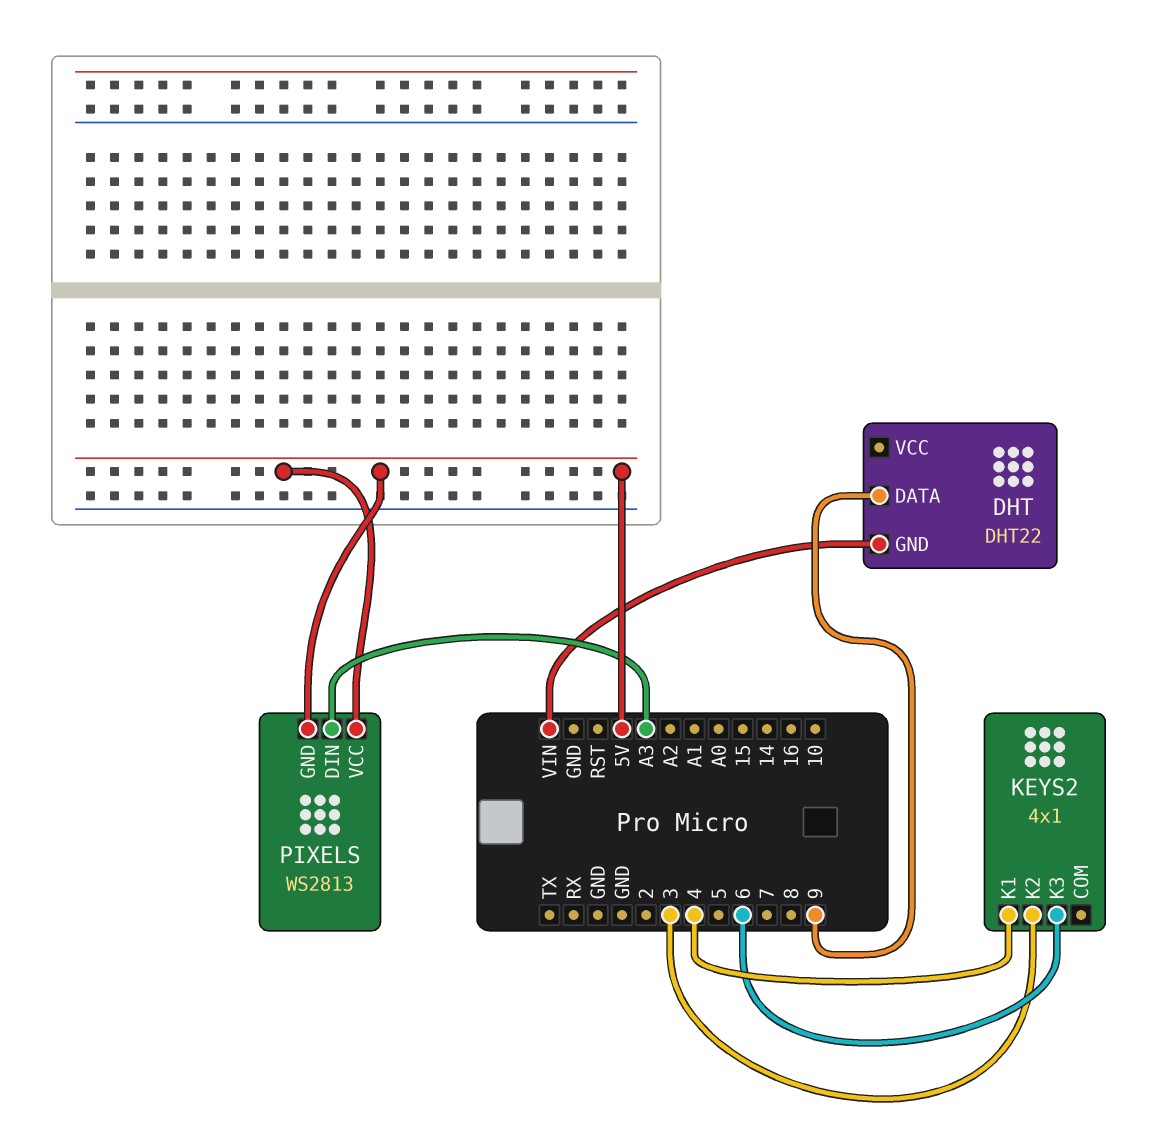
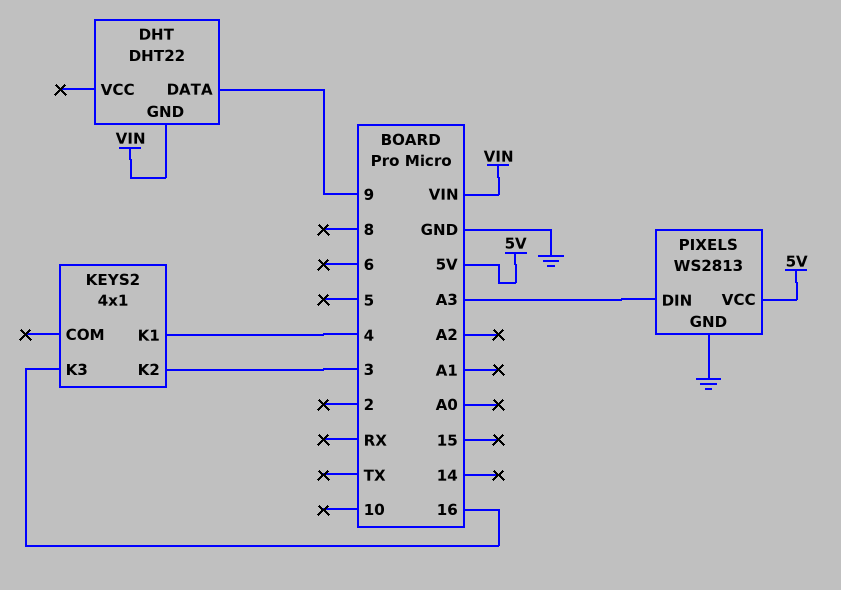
KEYS2 pin K3: 6 -> 16
PIXELS pin GND: 5V -> GND

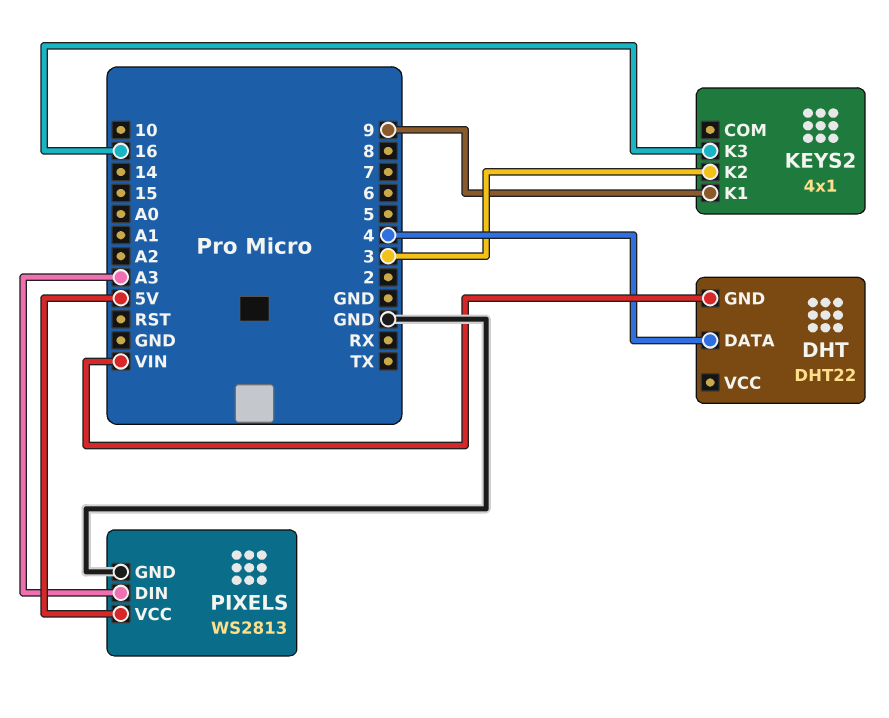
DHT pin DATA: 9 -> 4
KEYS2 pin K1: 4 -> 9

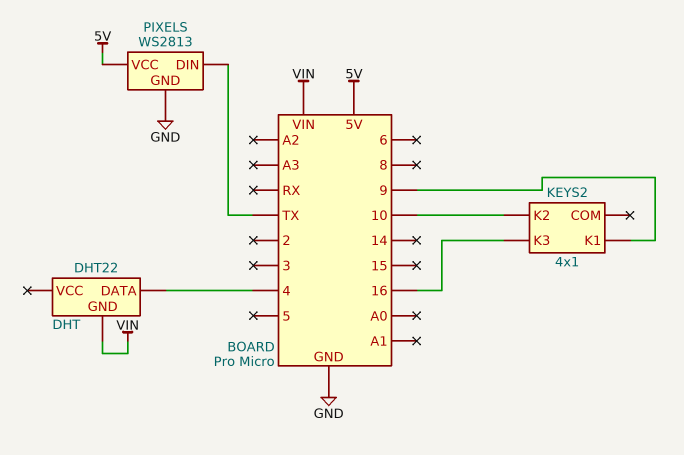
KEYS2 pin K2: 3 -> 10
PIXELS pin DIN: A3 -> TX

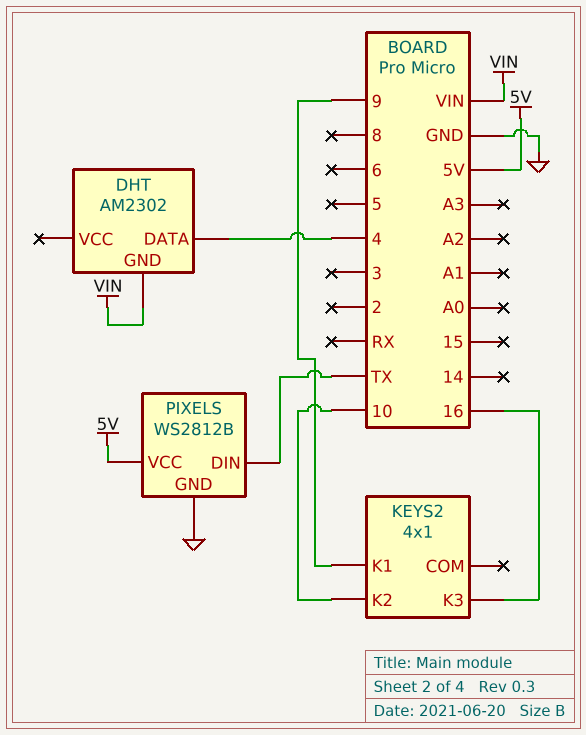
DHT: DHT22 -> AM2302
PIXELS: WS2813 -> WS2812B

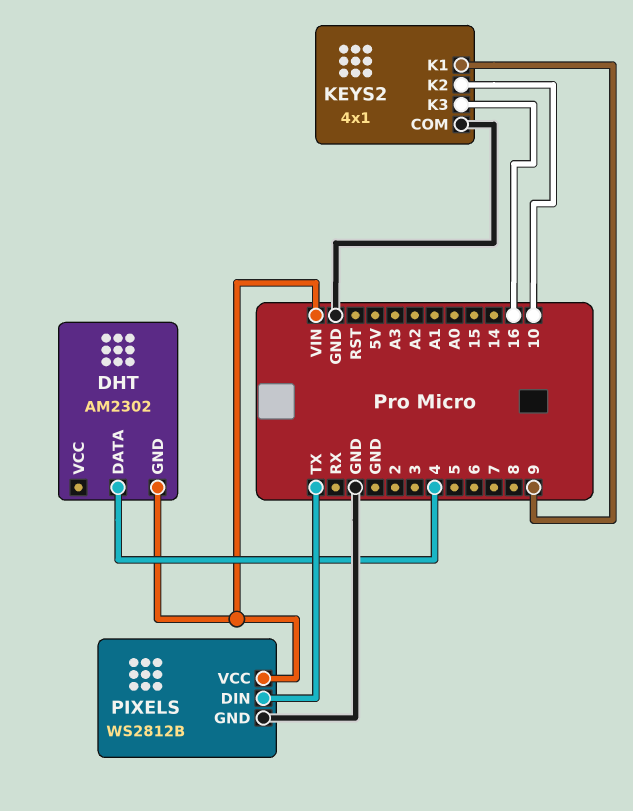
KEYS2 pin COM: none -> GND
PIXELS pin VCC: 5V -> VIN

